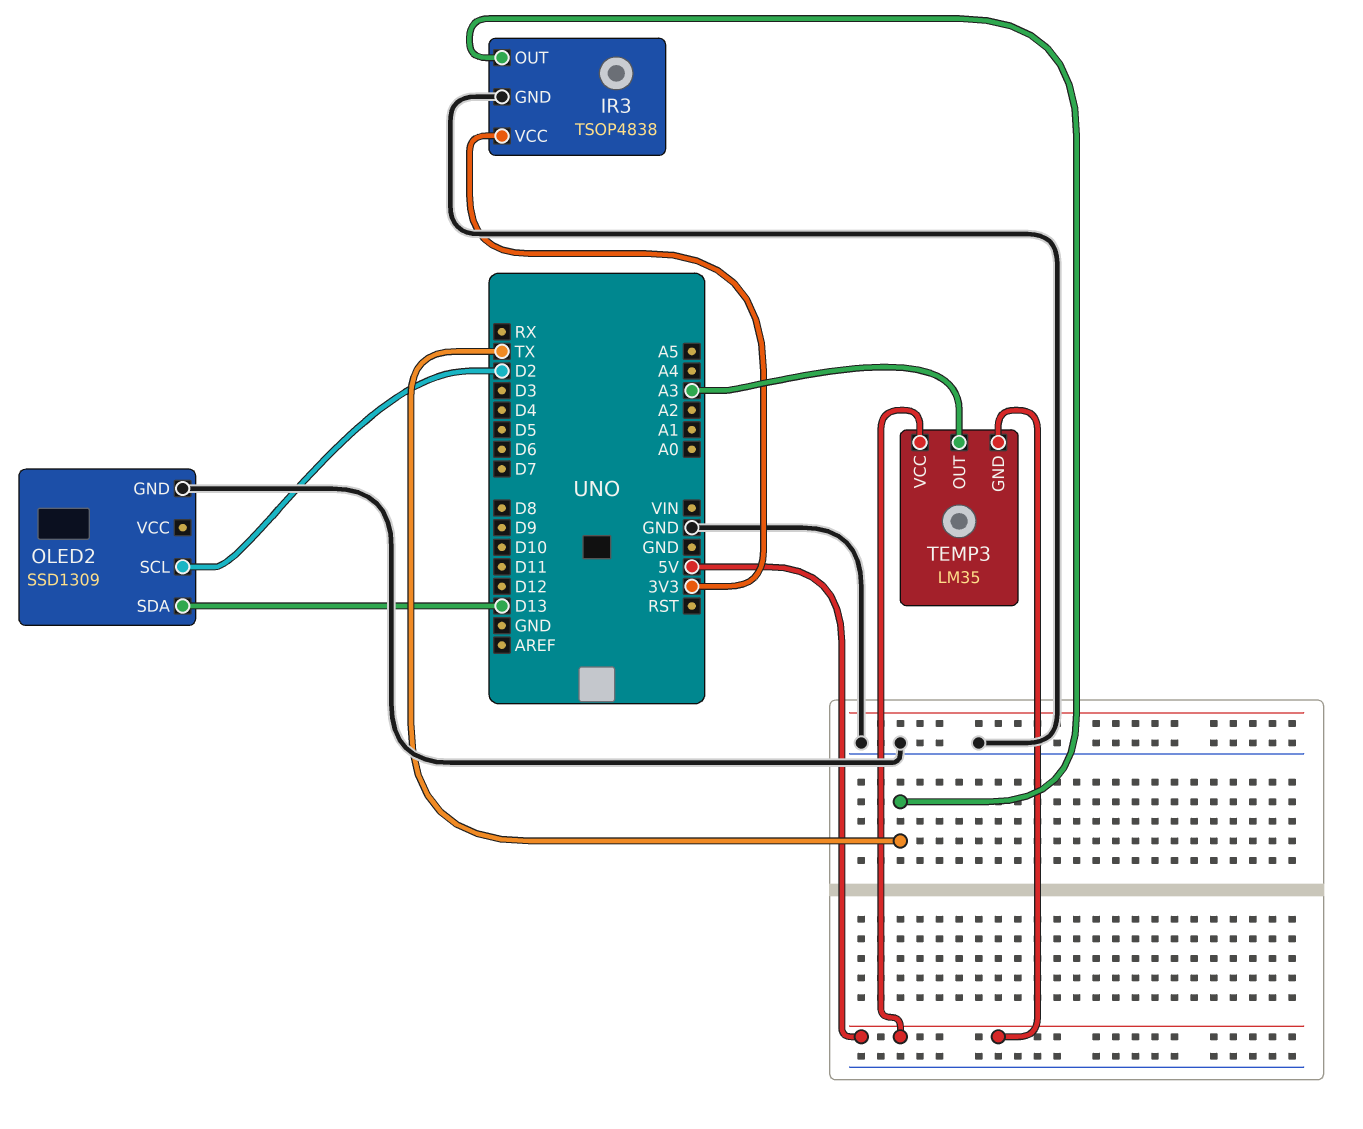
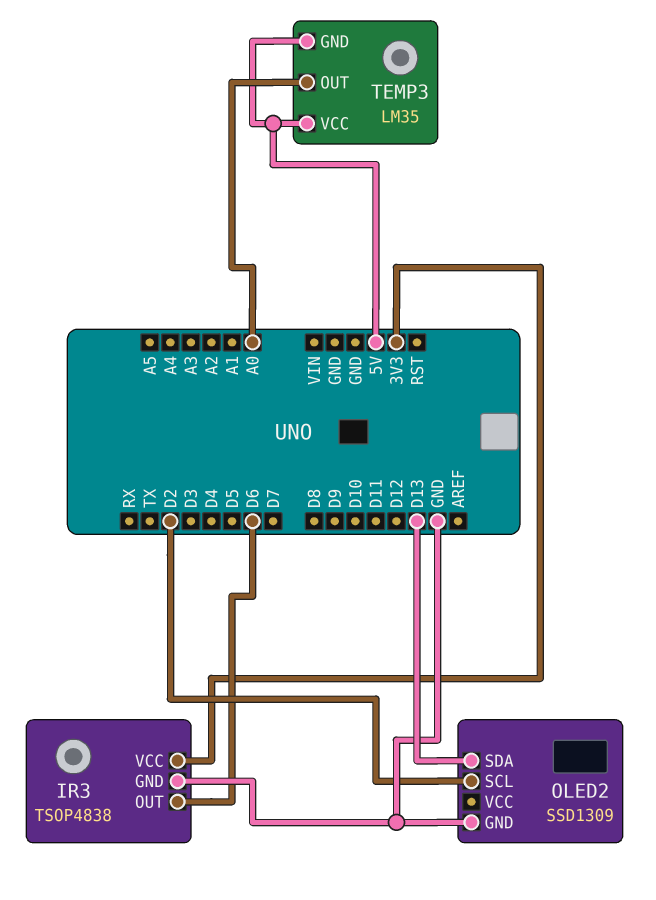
IR3 pin OUT: TX -> D6
TEMP3 pin OUT: A3 -> A0

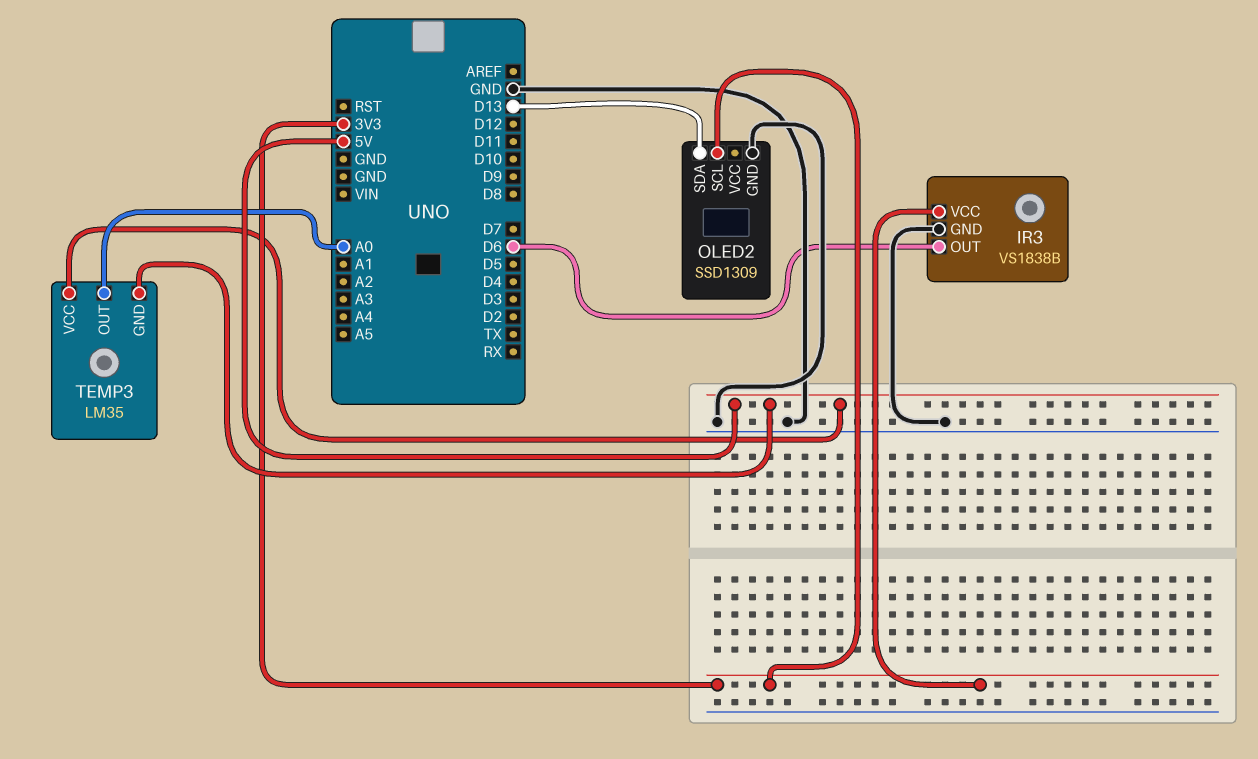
IR3: TSOP4838 -> VS1838B
OLED2 pin SCL: D2 -> 3V3

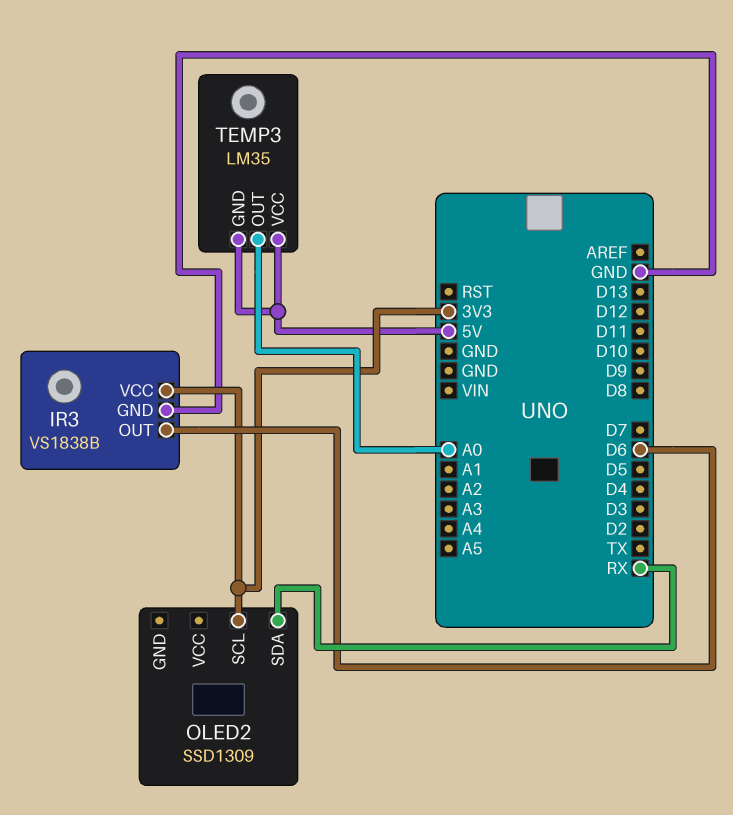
OLED2 pin GND: GND -> none
OLED2 pin SDA: D13 -> RX

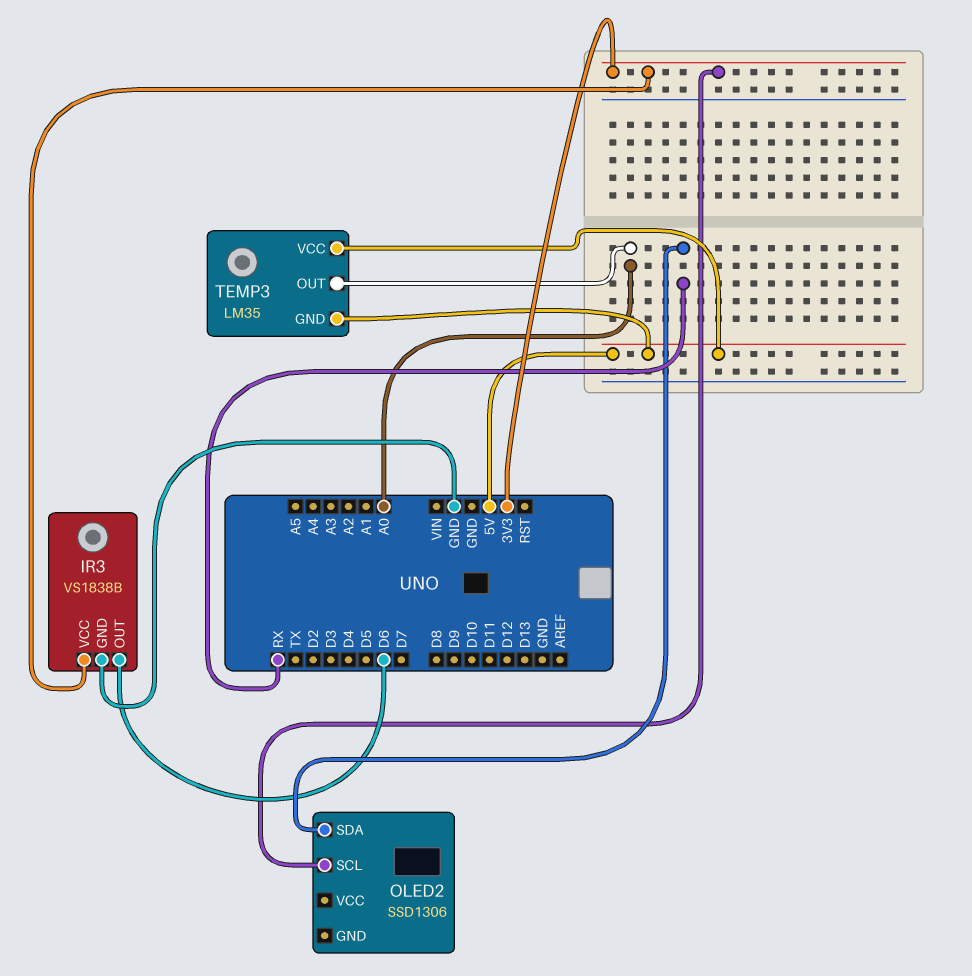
OLED2: SSD1309 -> SSD1306

